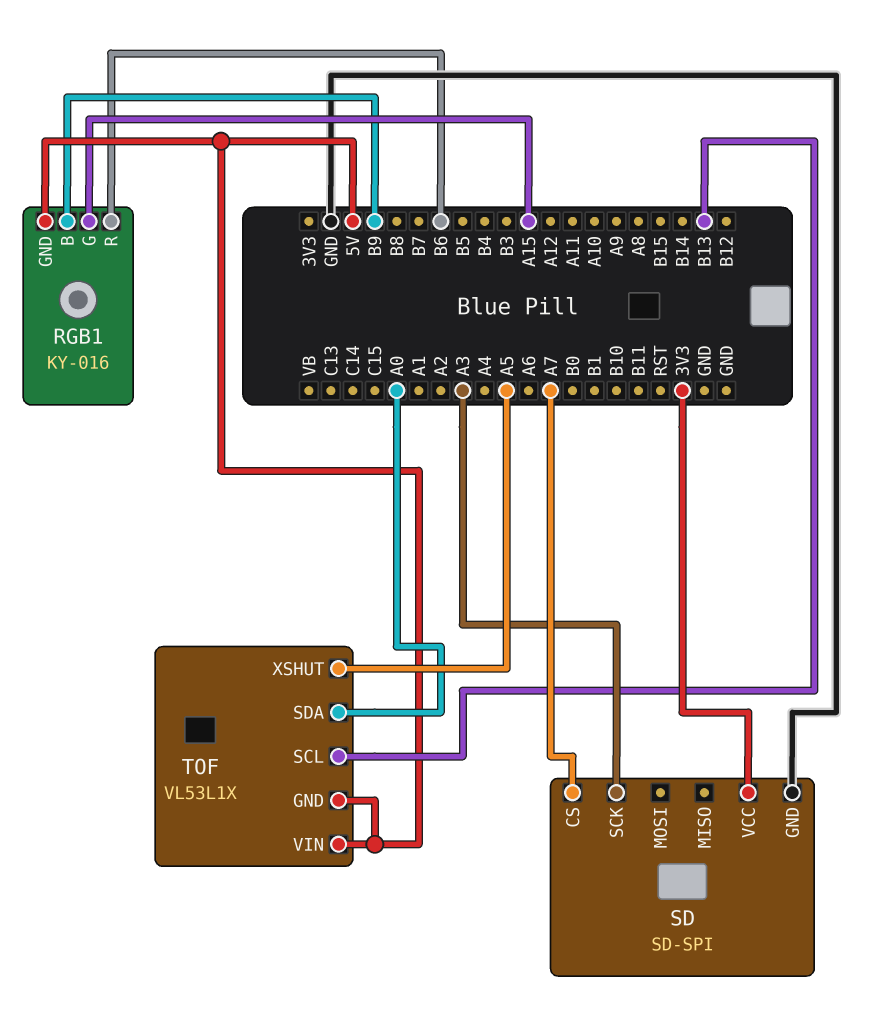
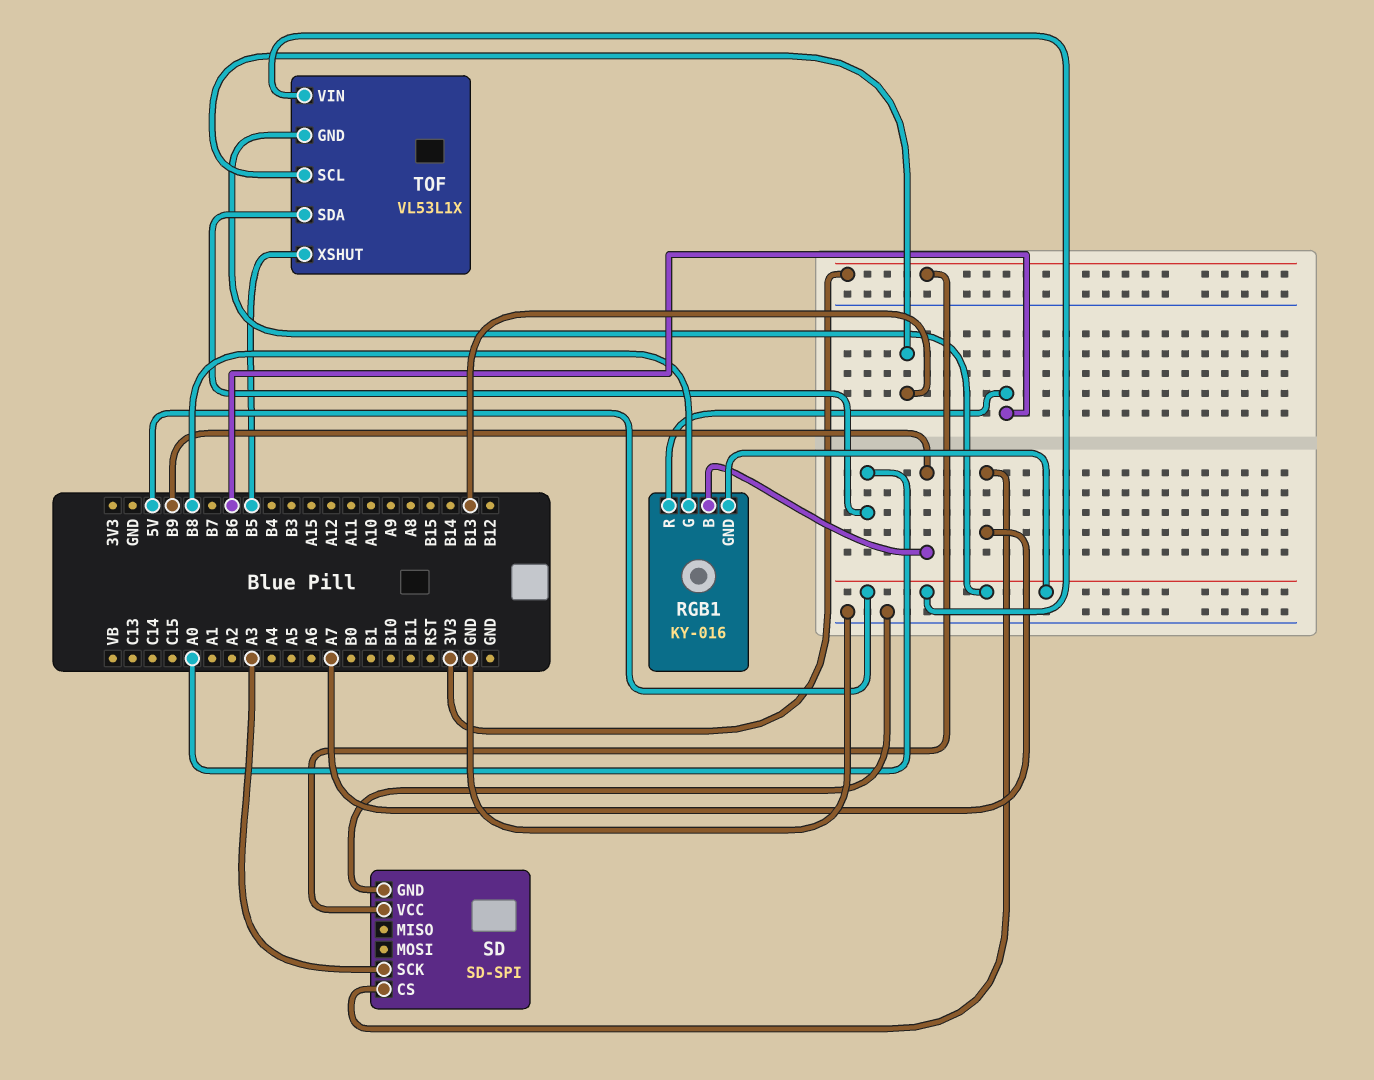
RGB1 pin G: A15 -> B8
TOF pin XSHUT: A5 -> B5

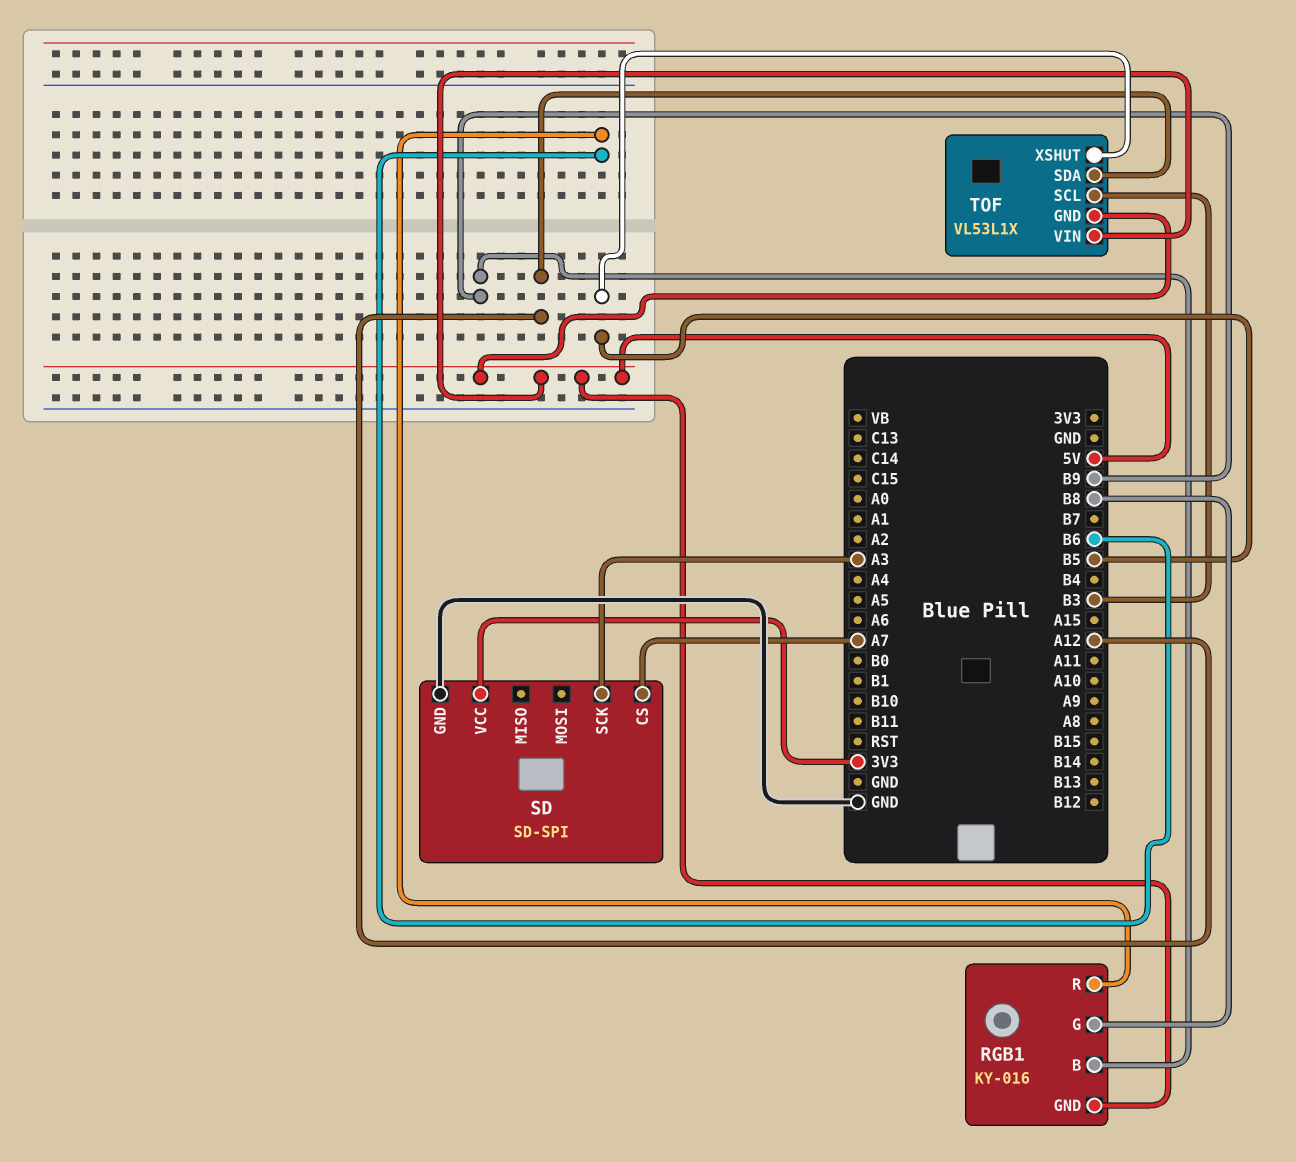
TOF pin SCL: B13 -> B3
TOF pin SDA: A0 -> A12

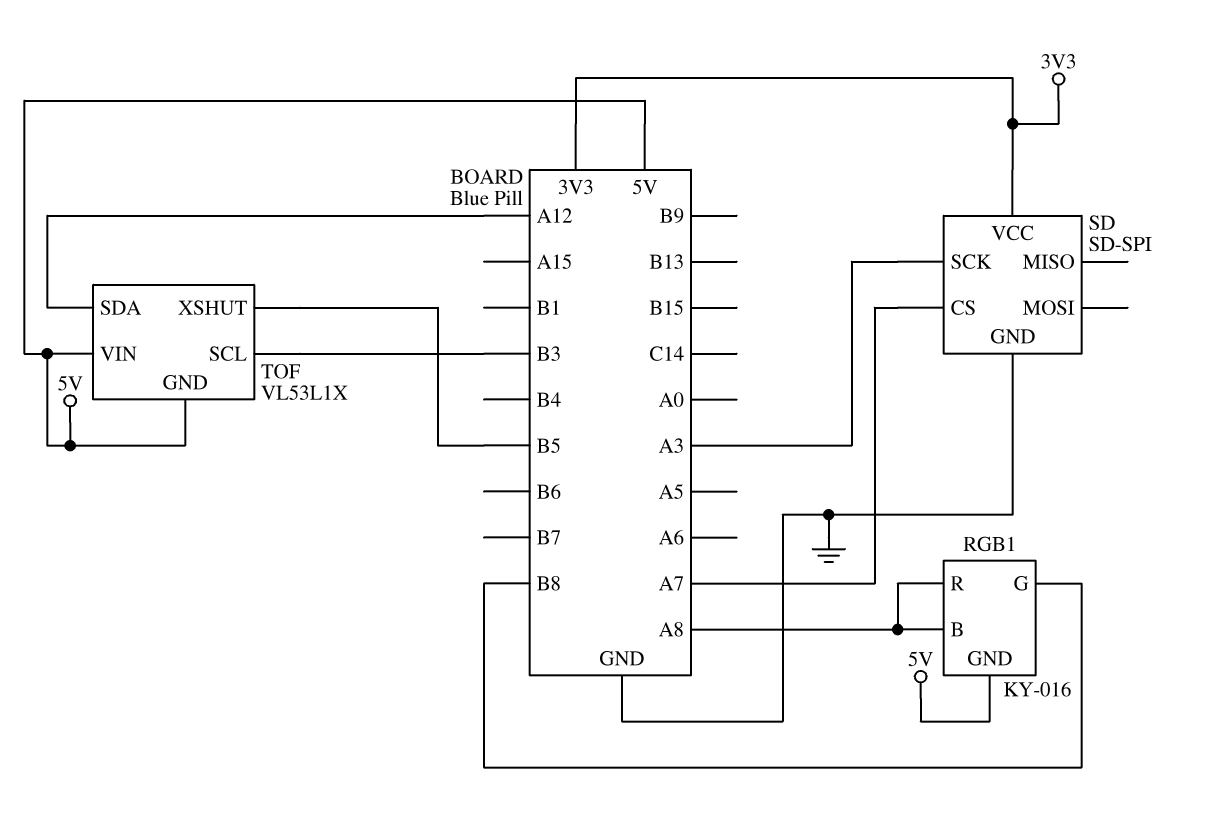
RGB1 pin B: B9 -> A8
RGB1 pin R: B6 -> A8

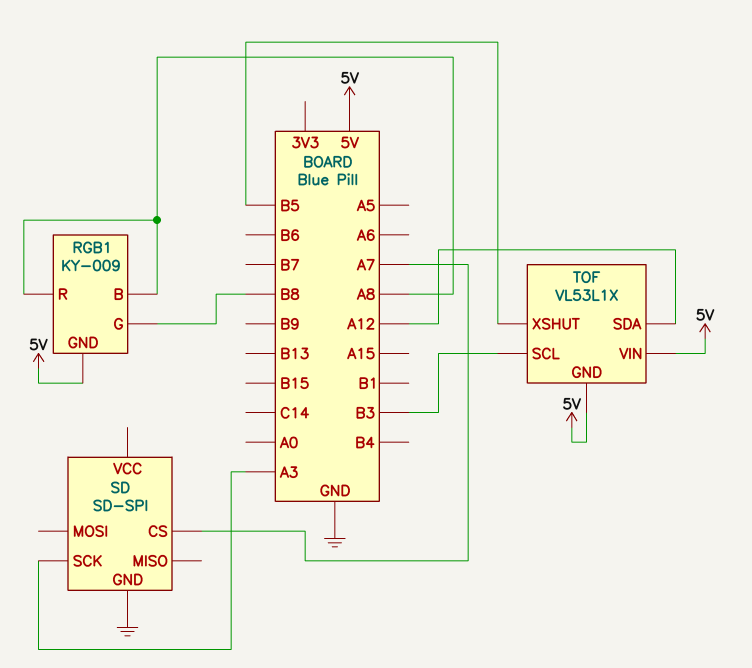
RGB1: KY-016 -> KY-009
SD pin VCC: 3V3 -> none

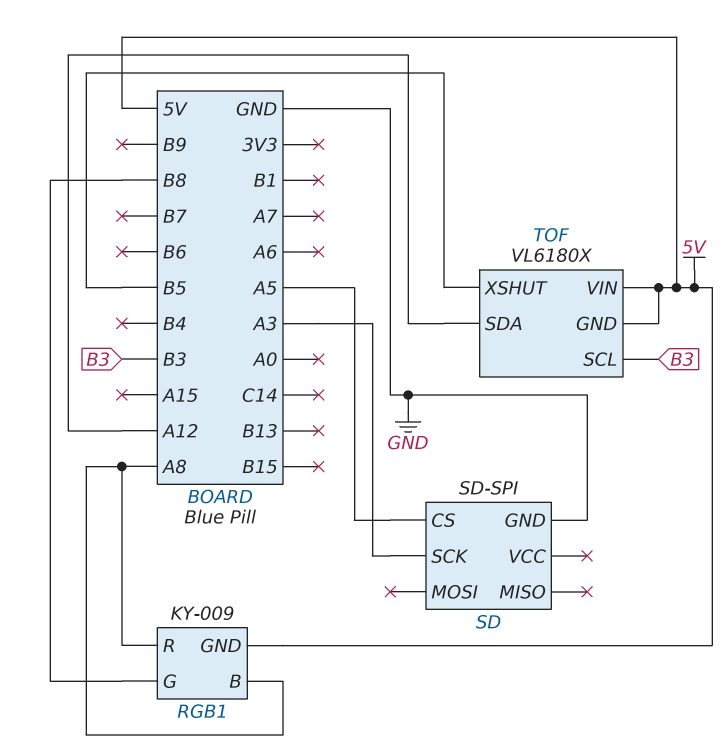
SD pin CS: A7 -> A5
TOF: VL53L1X -> VL6180X

